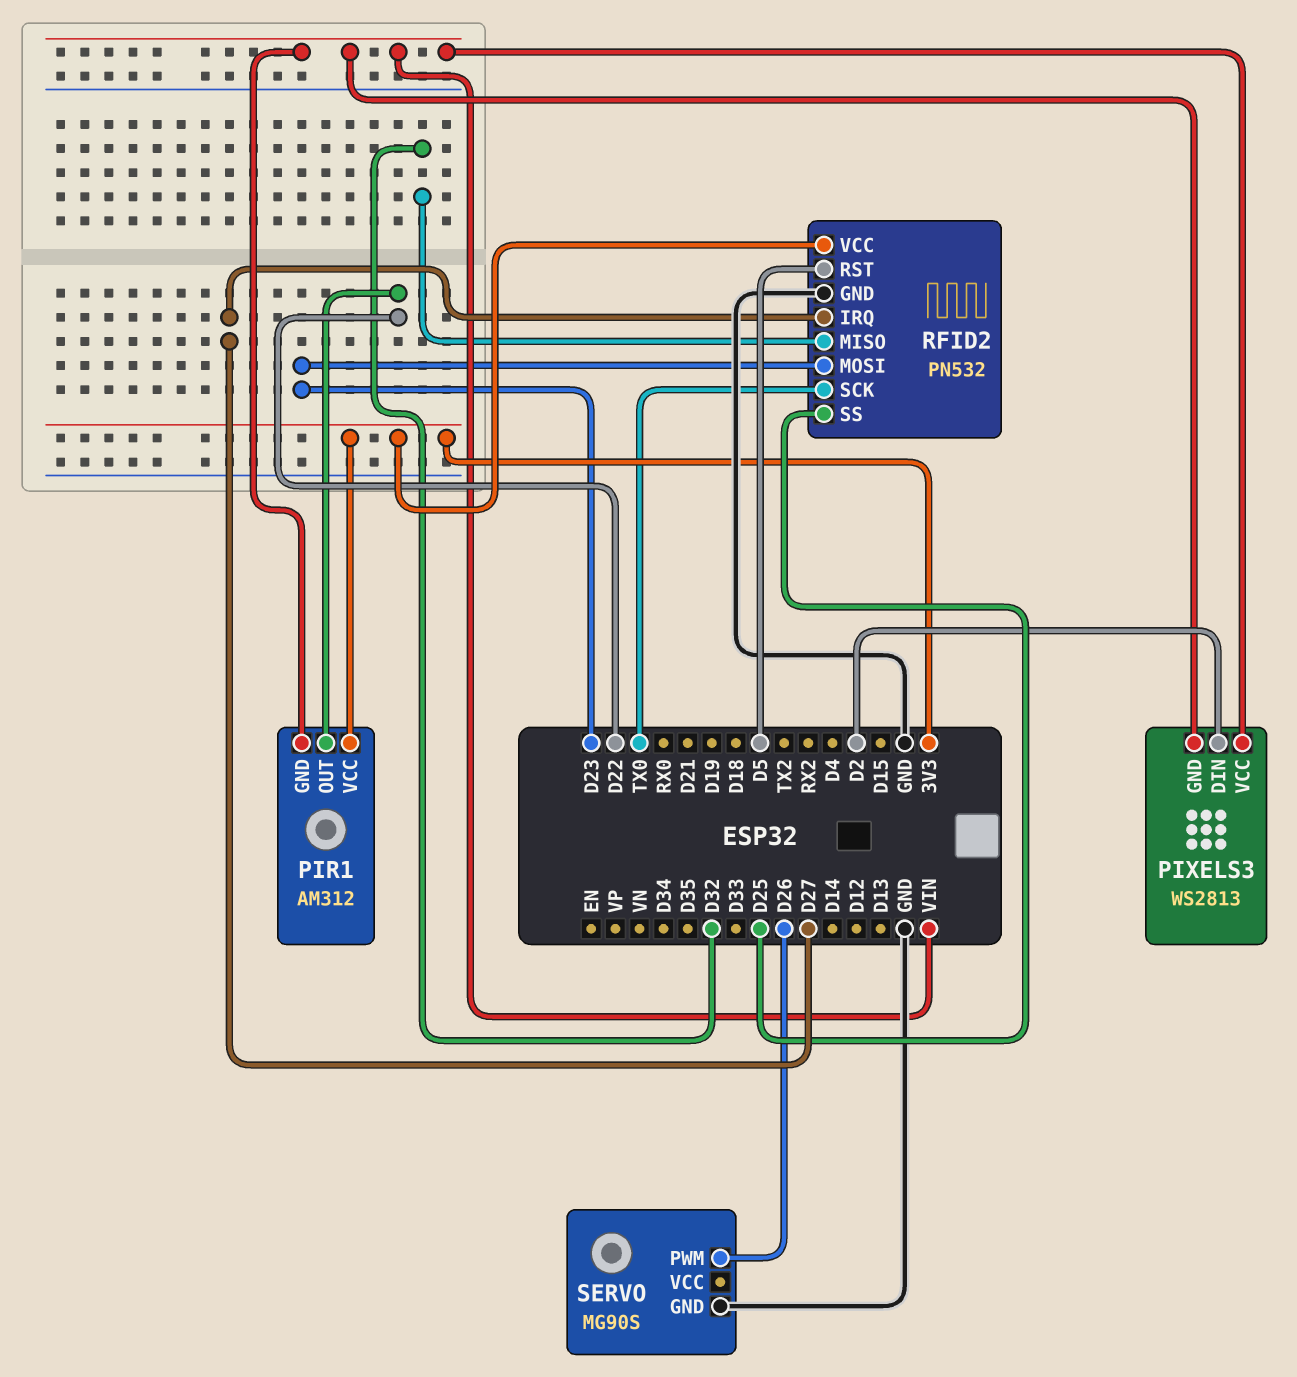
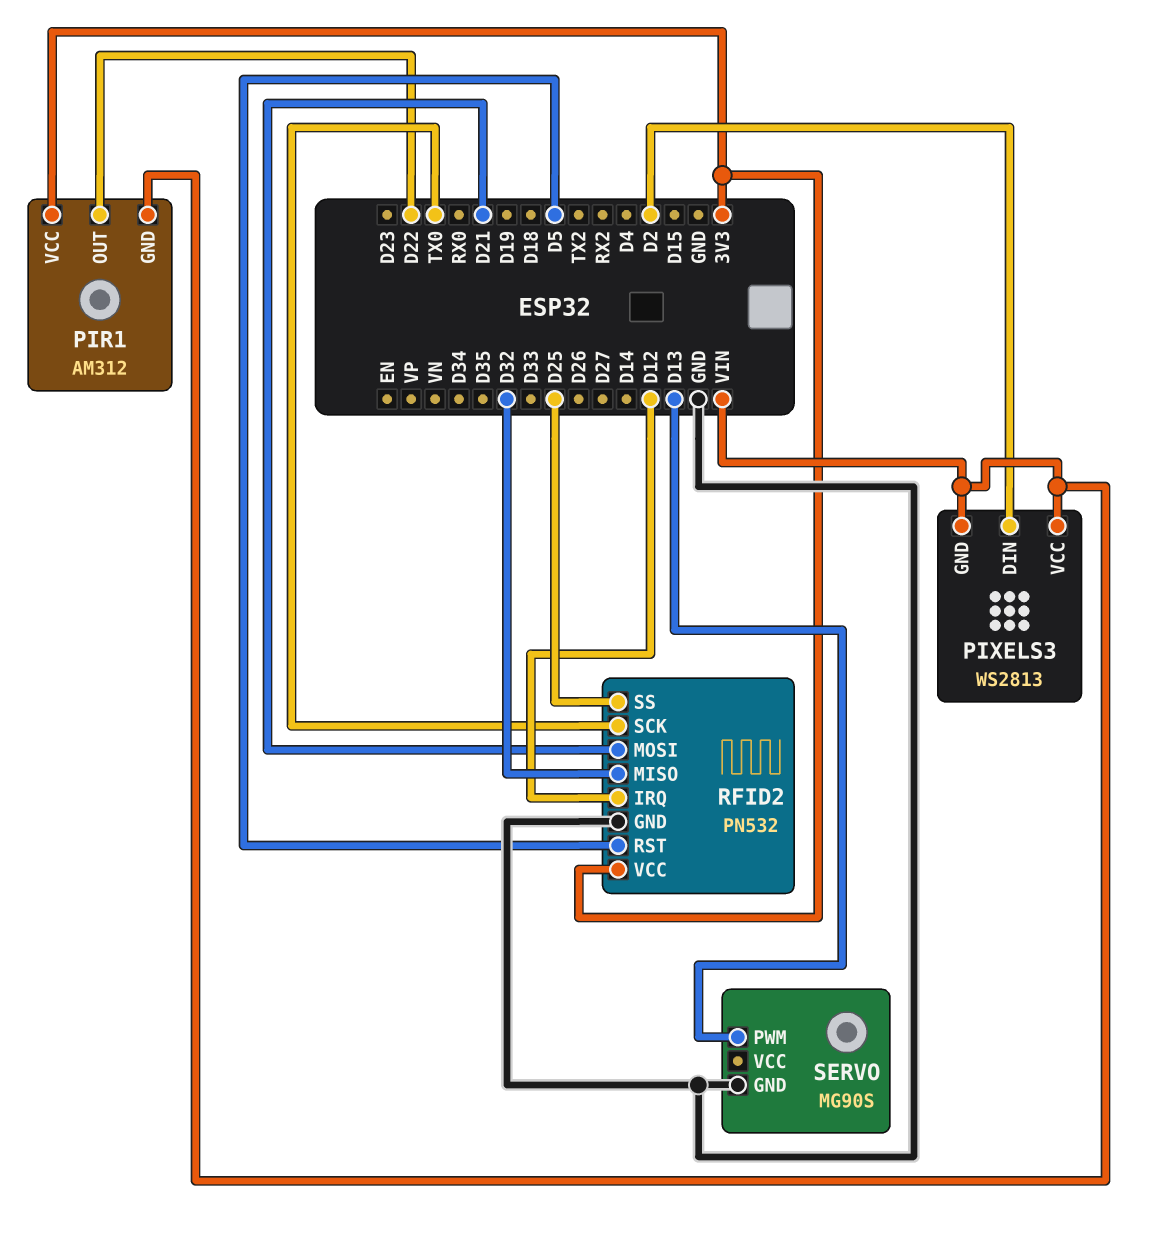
RFID2 pin IRQ: D27 -> D12
RFID2 pin MOSI: D23 -> D21
SERVO pin PWM: D26 -> D13

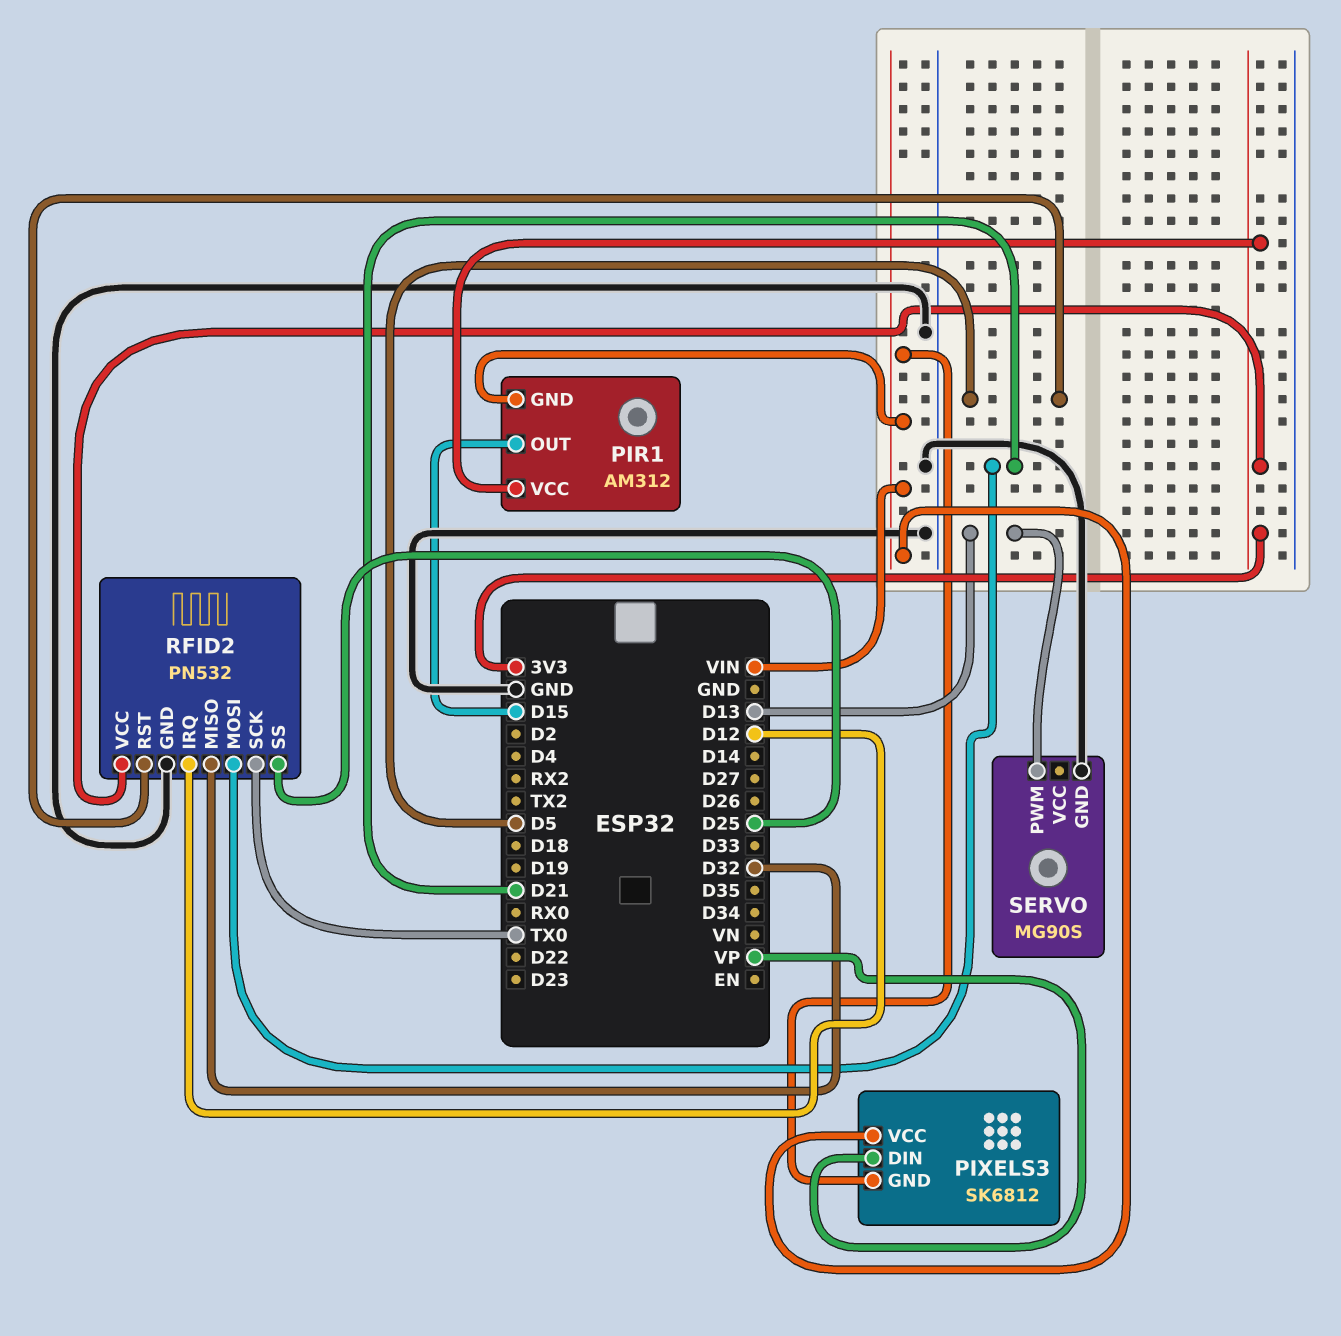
PIR1 pin OUT: D22 -> D15
PIXELS3: WS2813 -> SK6812
PIXELS3 pin DIN: D2 -> VP

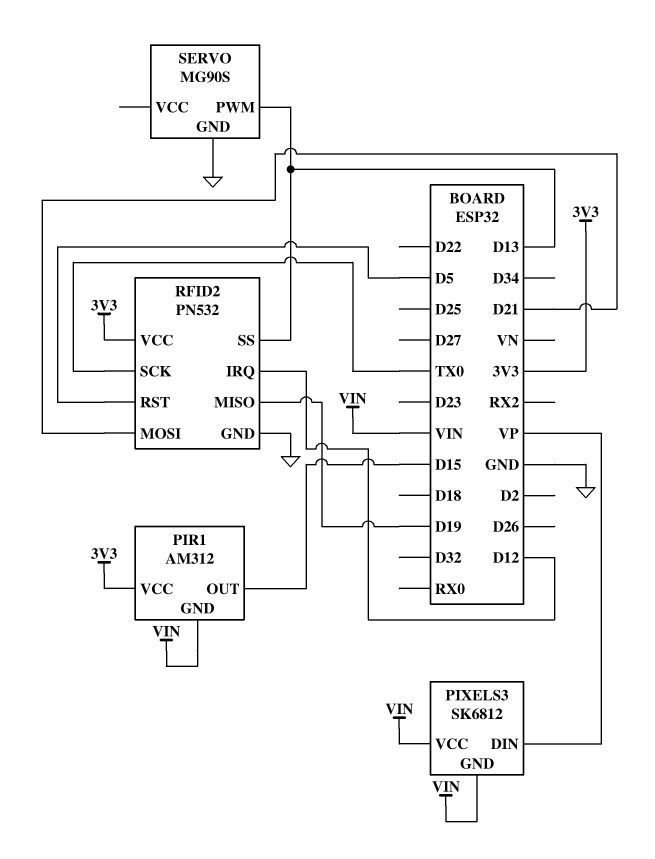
RFID2 pin MISO: D32 -> D19
RFID2 pin SS: D25 -> D13

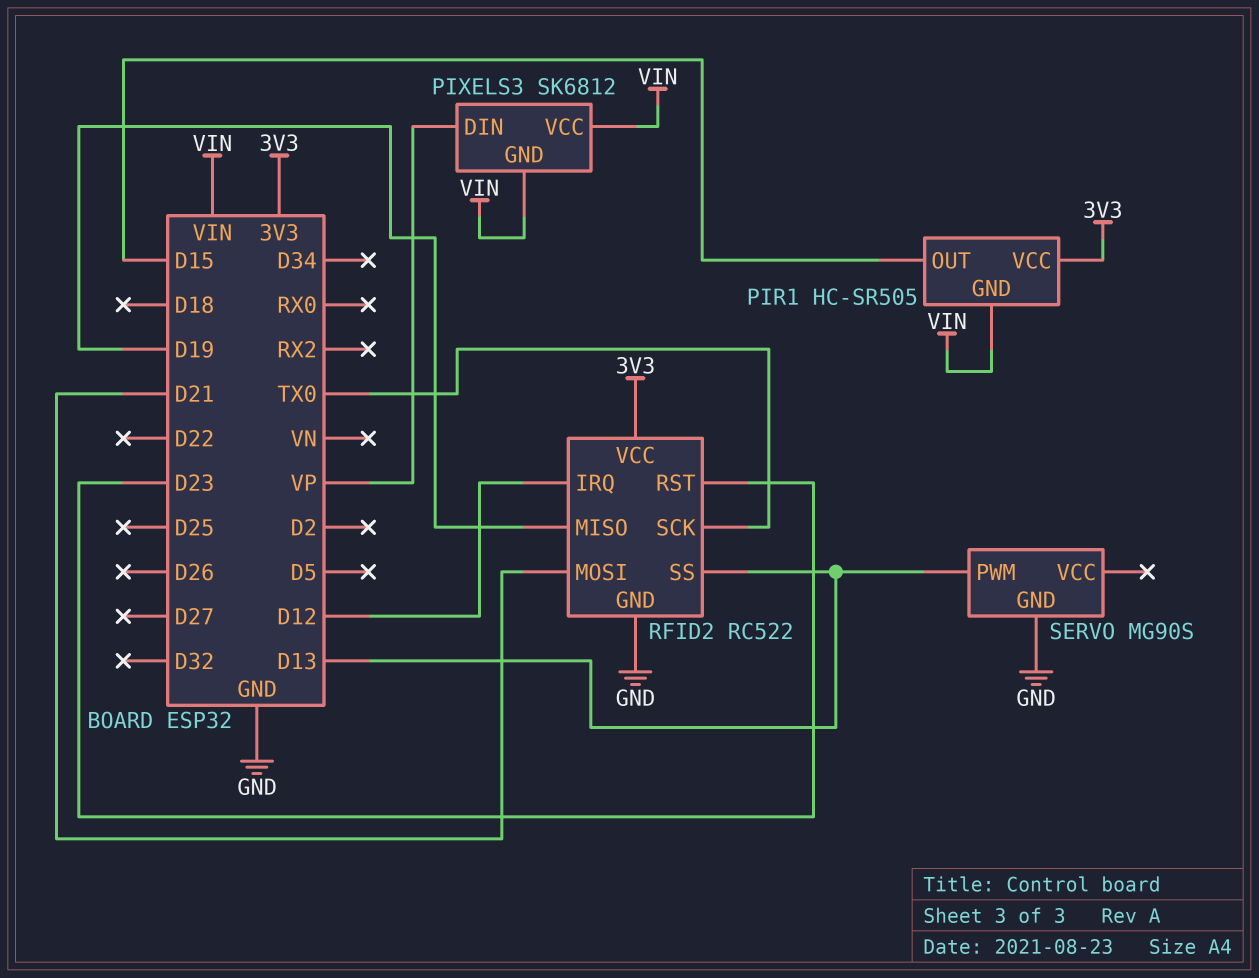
PIR1: AM312 -> HC-SR505
RFID2: PN532 -> RC522
RFID2 pin RST: D5 -> D23

